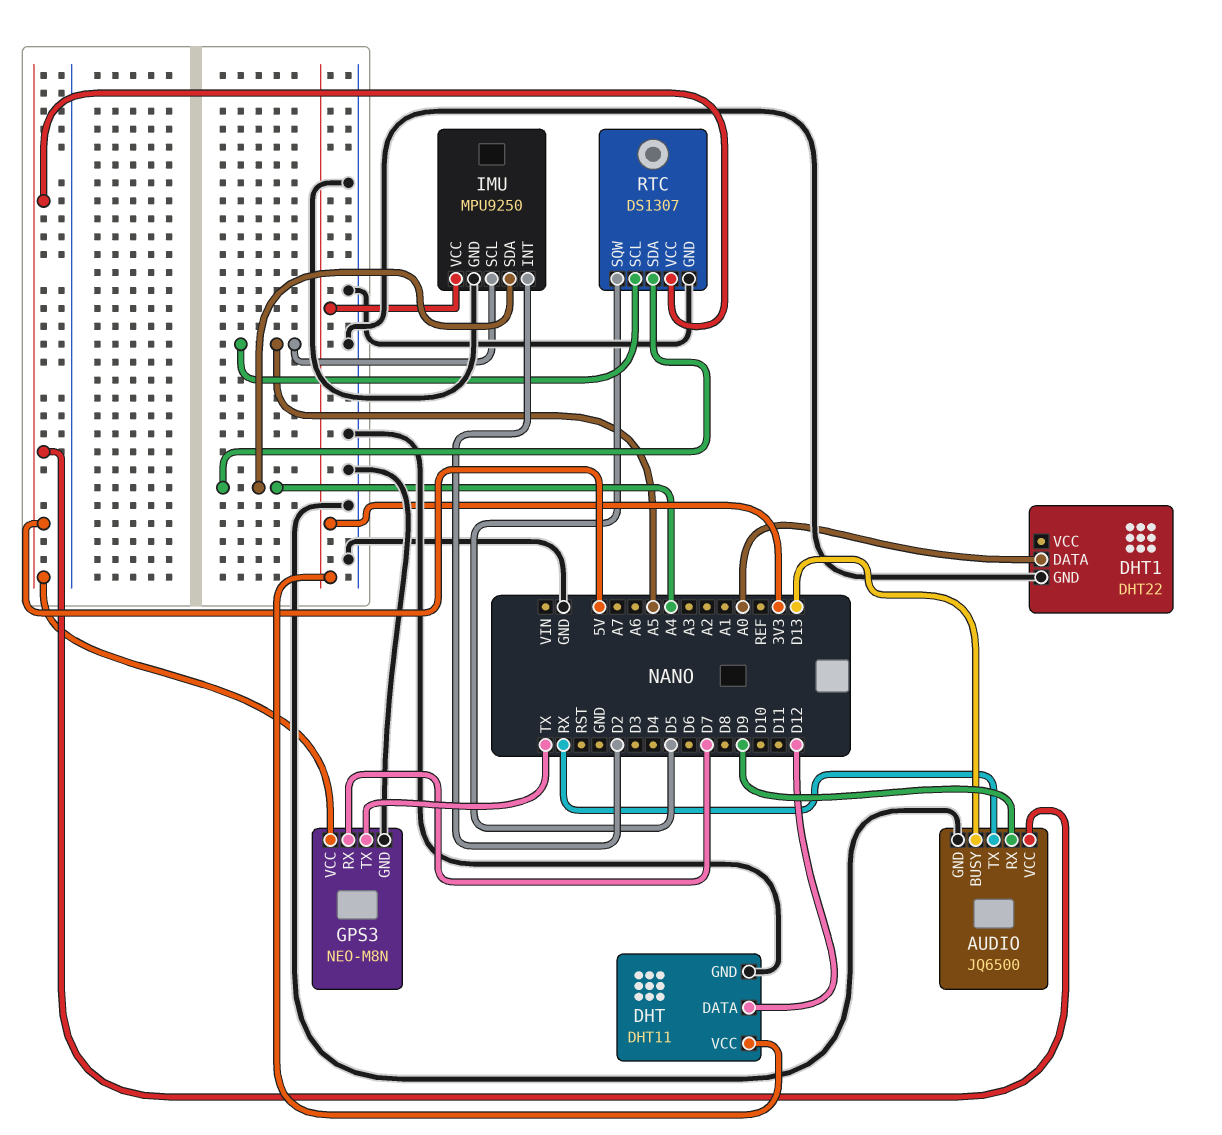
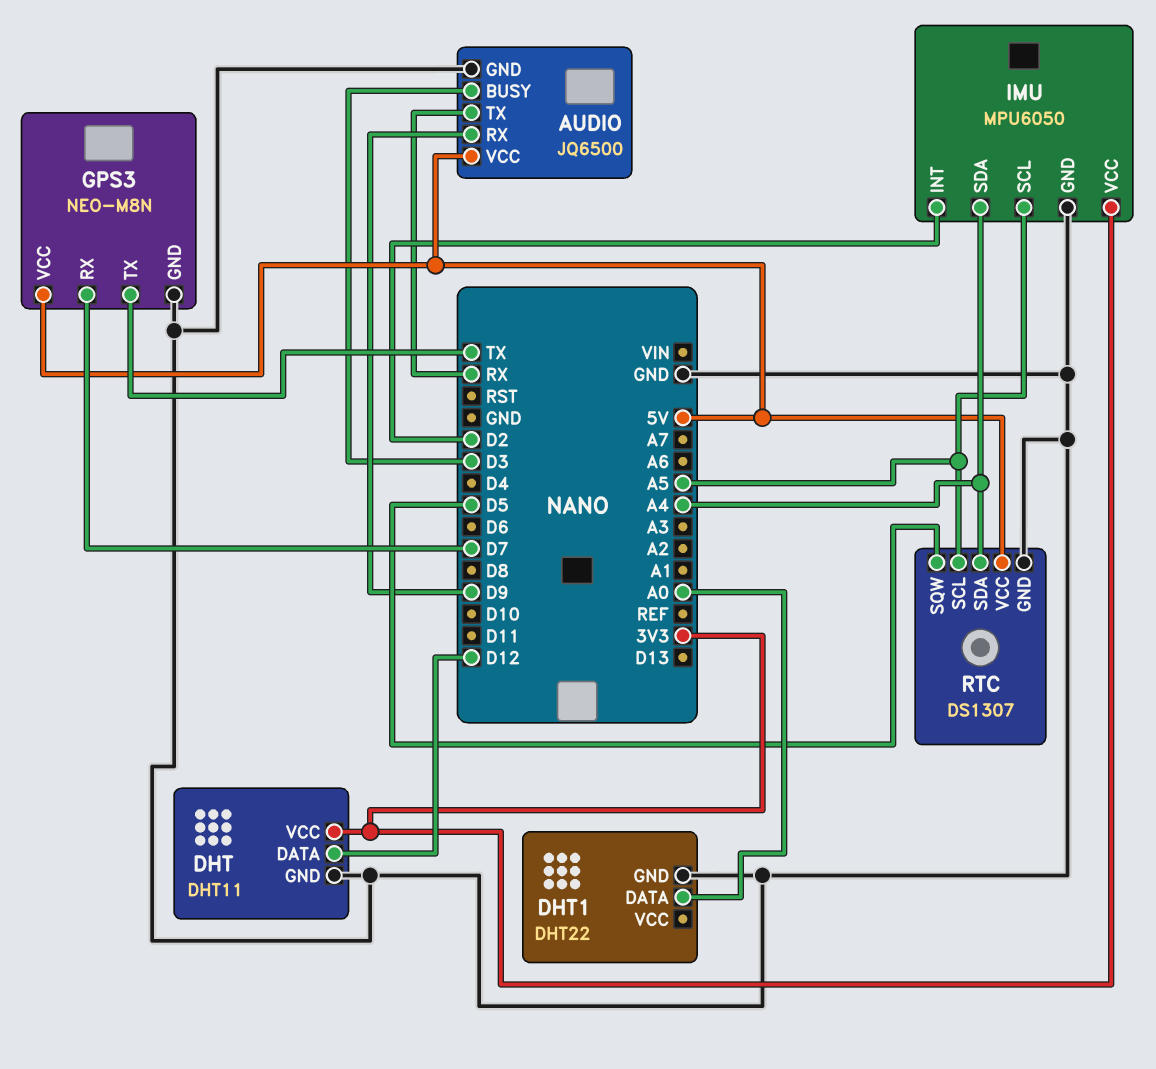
AUDIO pin BUSY: D13 -> D3
IMU: MPU9250 -> MPU6050

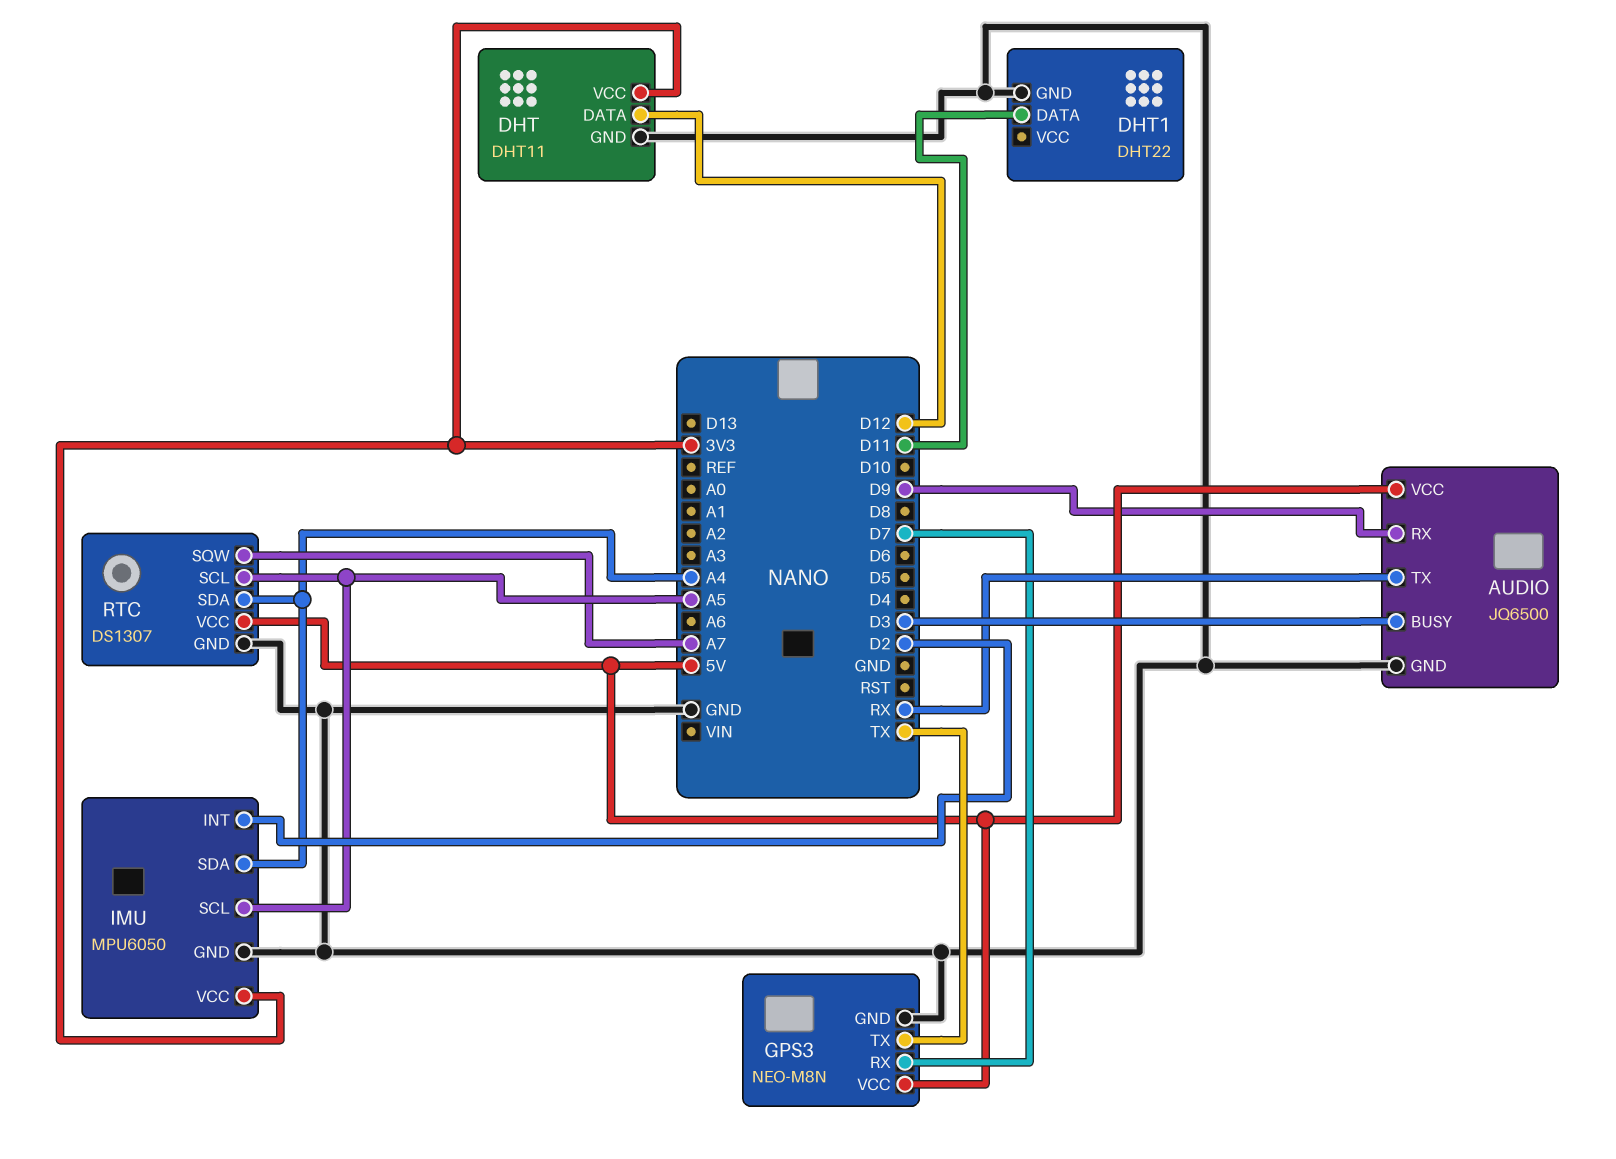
DHT1 pin DATA: A0 -> D11
RTC pin SQW: D5 -> A7

